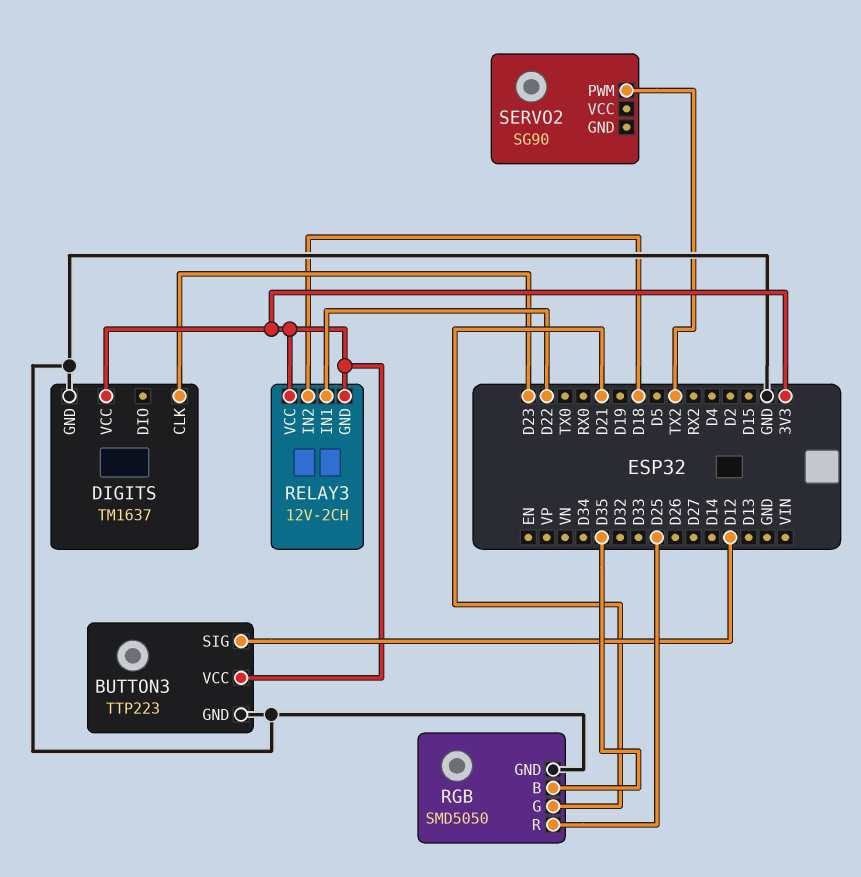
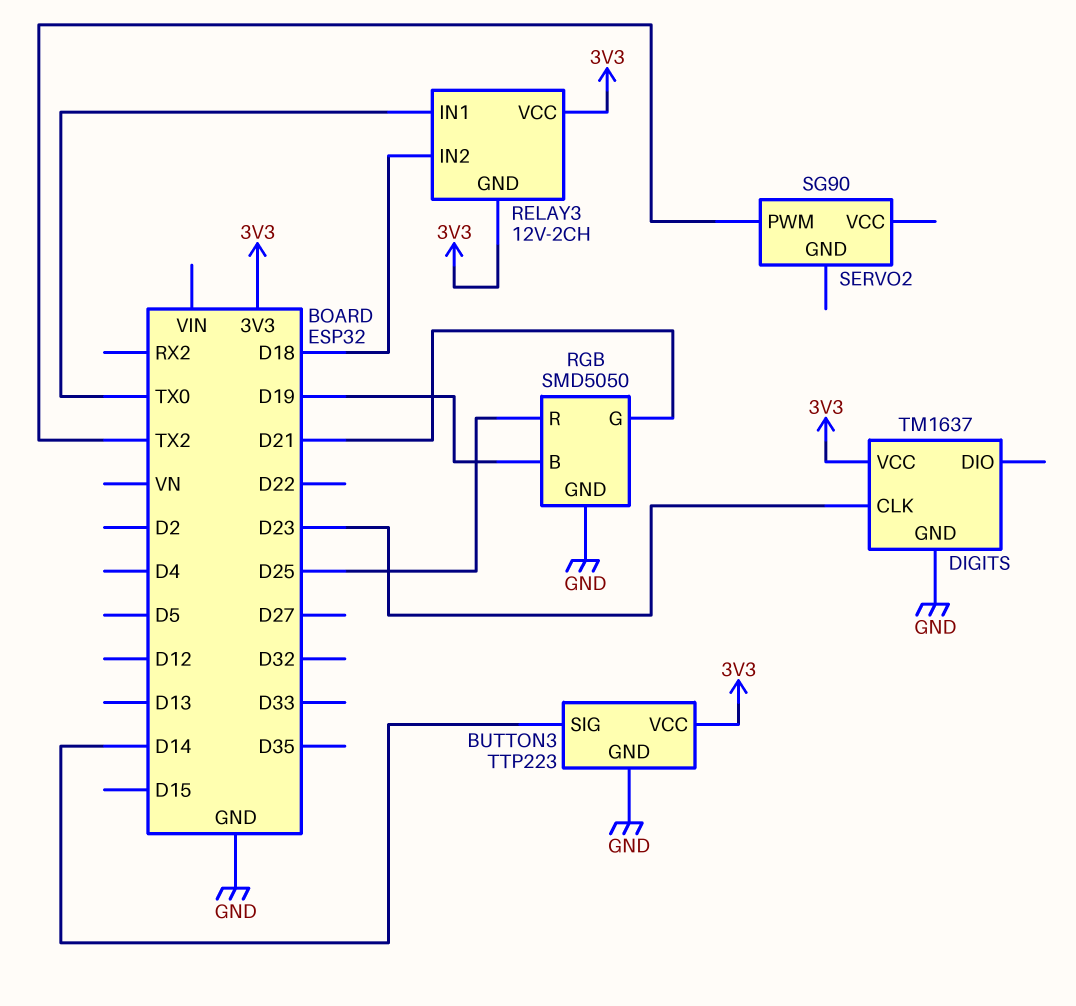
BUTTON3 pin SIG: D12 -> D14
RELAY3 pin IN1: D22 -> TX0
RGB pin B: D35 -> D19

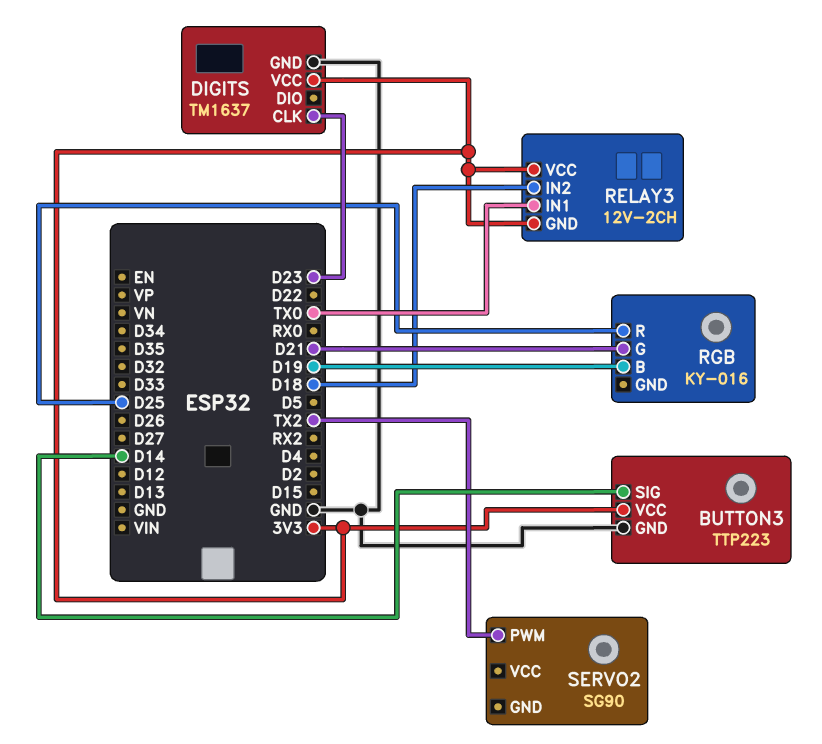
RGB: SMD5050 -> KY-016
RGB pin GND: GND -> none

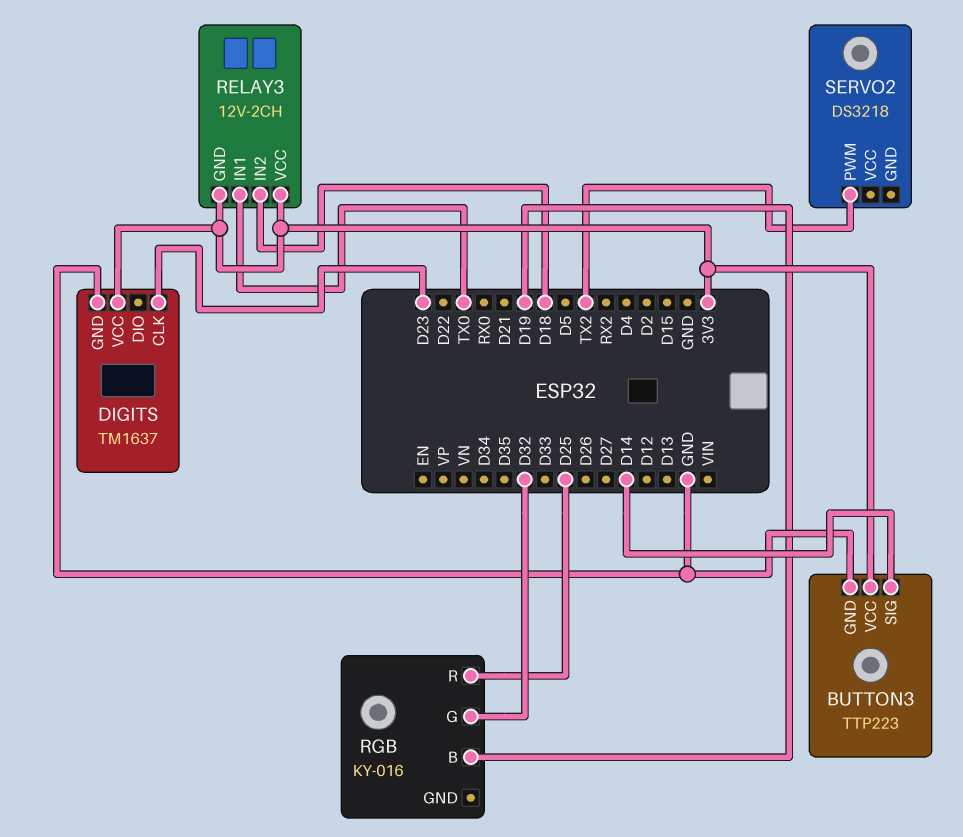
RGB pin G: D21 -> D32
SERVO2: SG90 -> DS3218

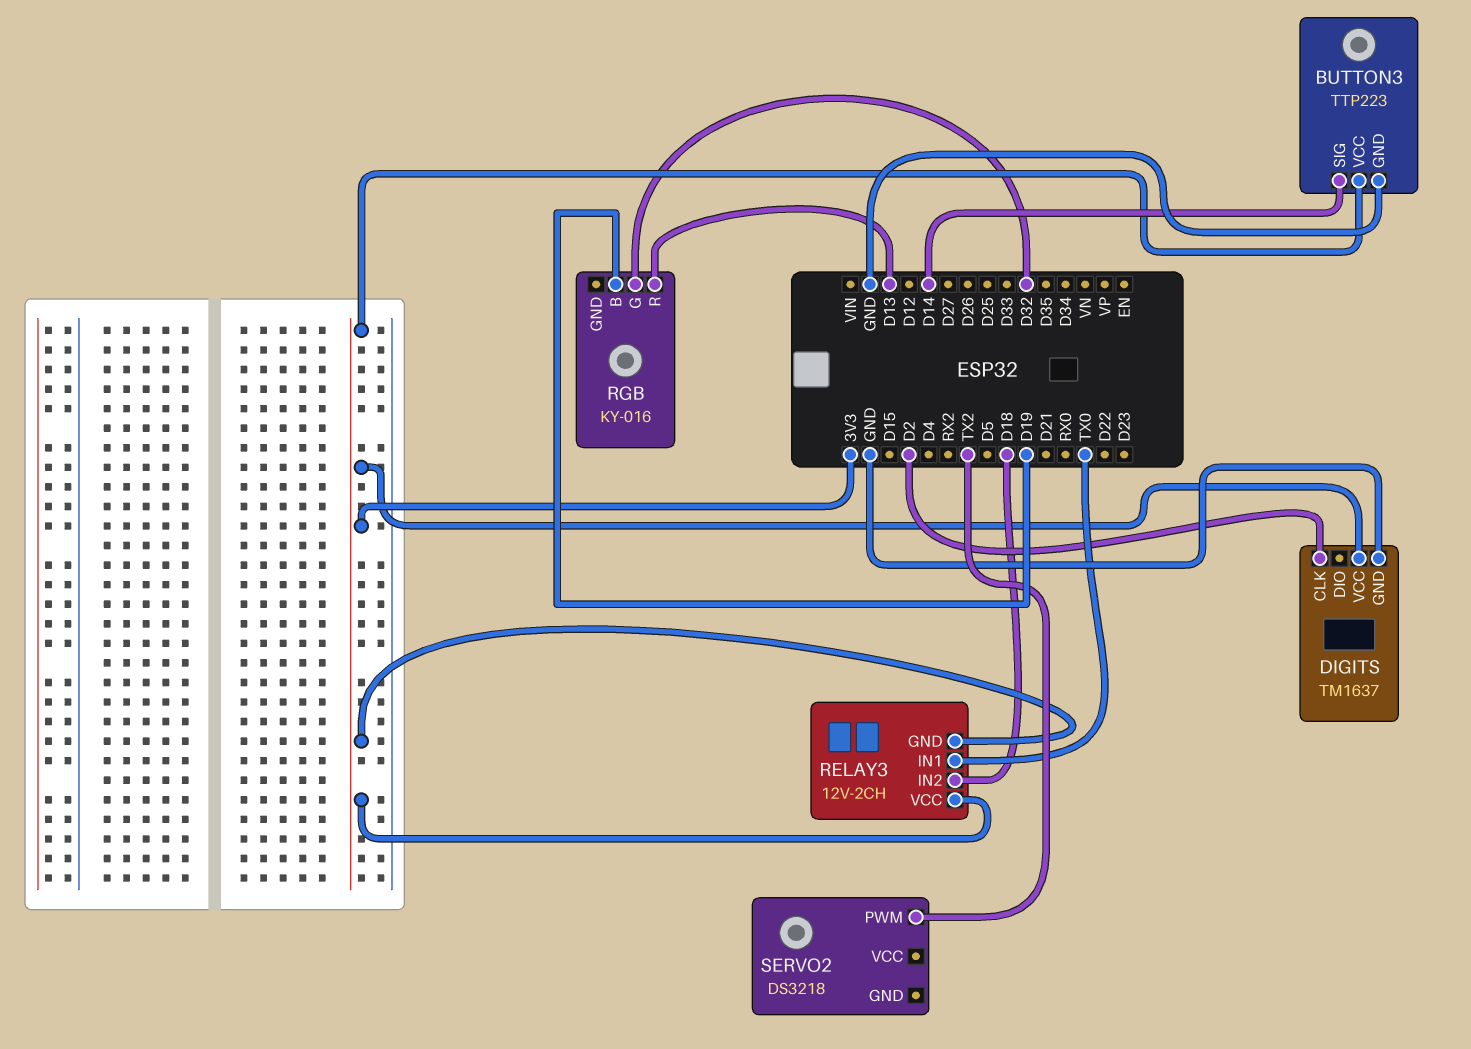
DIGITS pin CLK: D23 -> D2
RGB pin R: D25 -> D13

